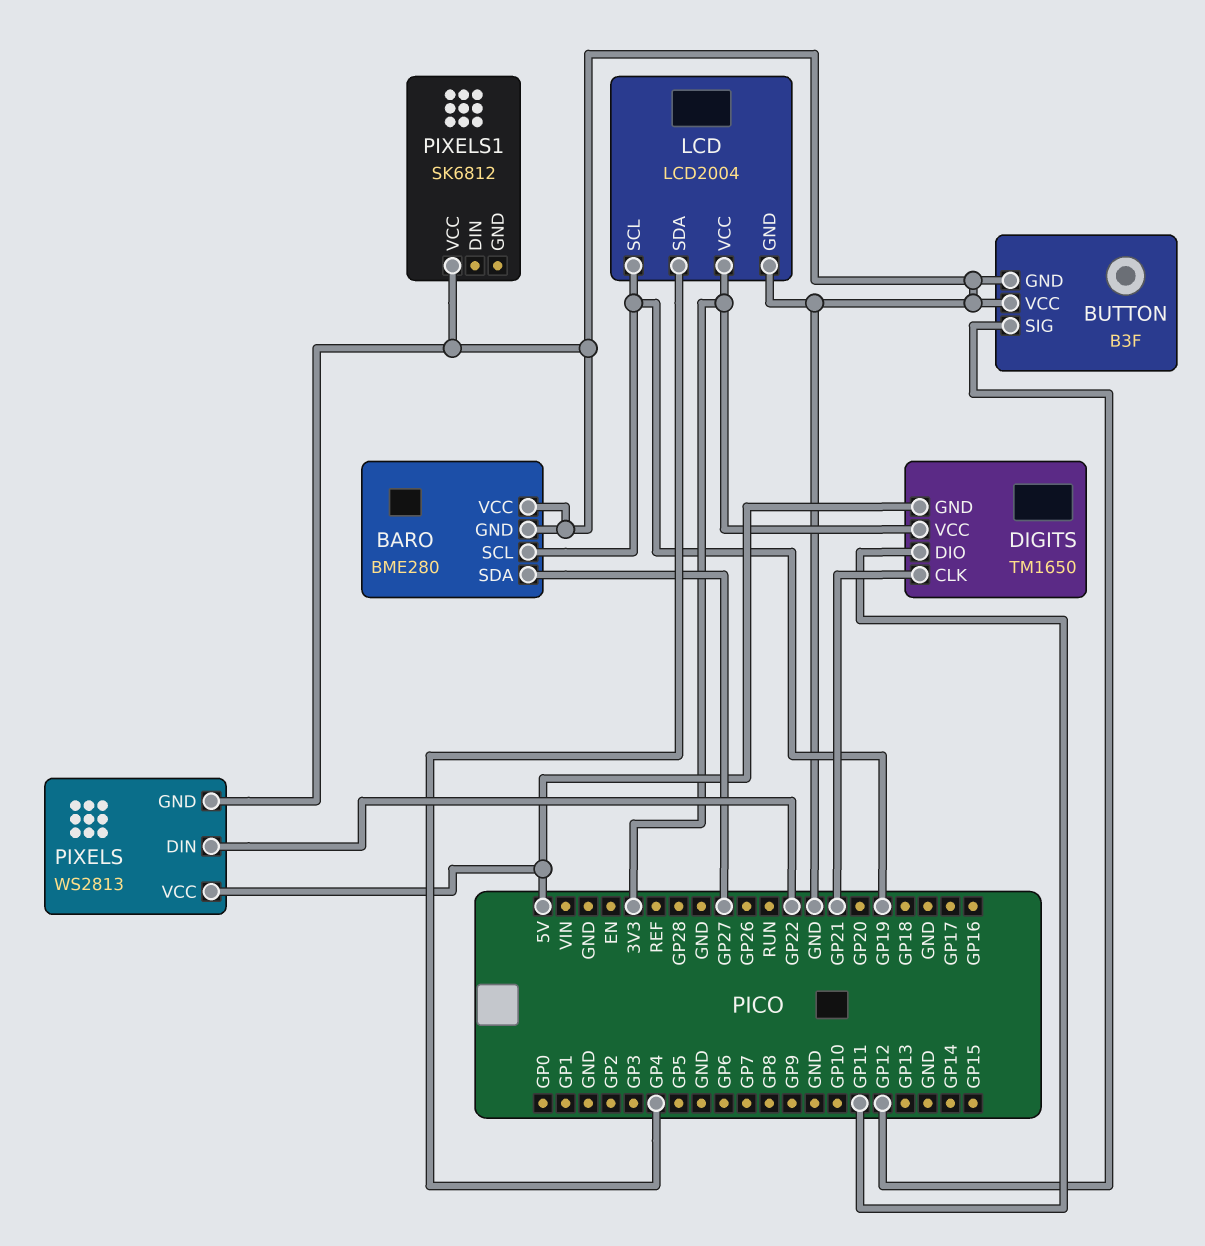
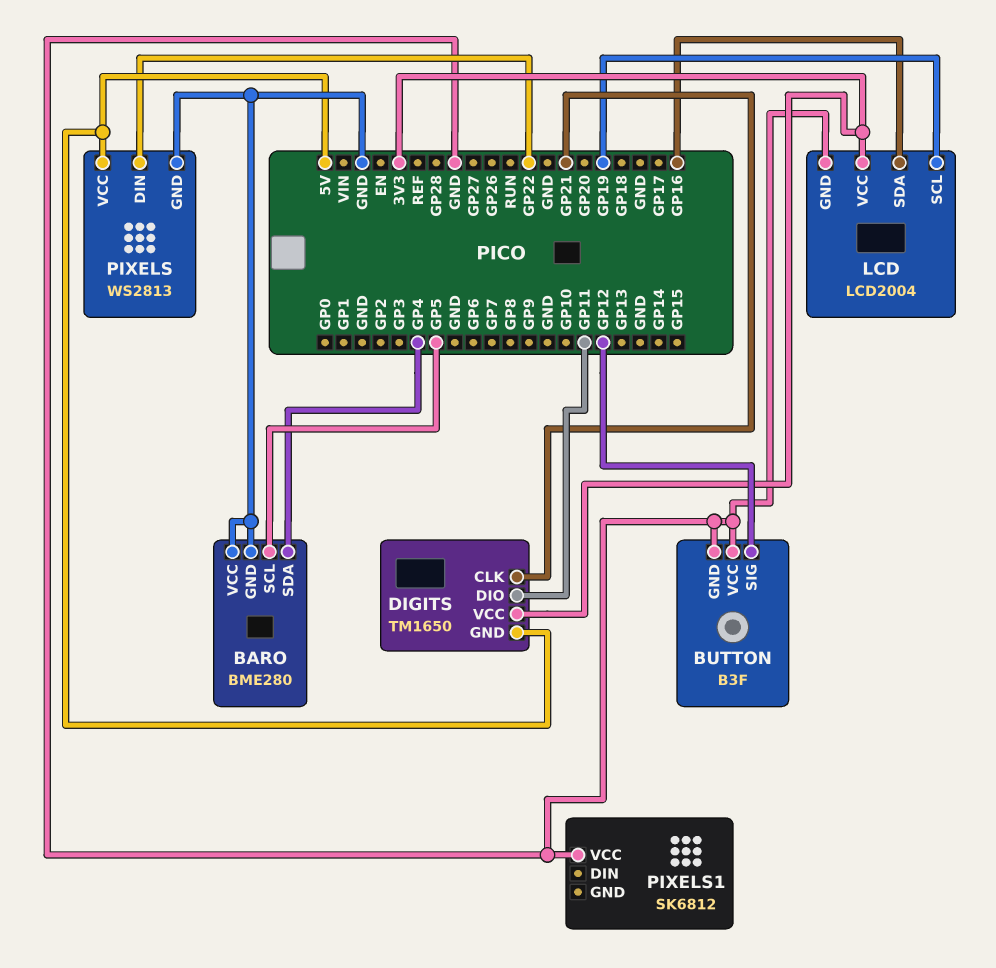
BARO pin SCL: GP19 -> GP5
BARO pin SDA: GP27 -> GP4
LCD pin SDA: GP4 -> GP16

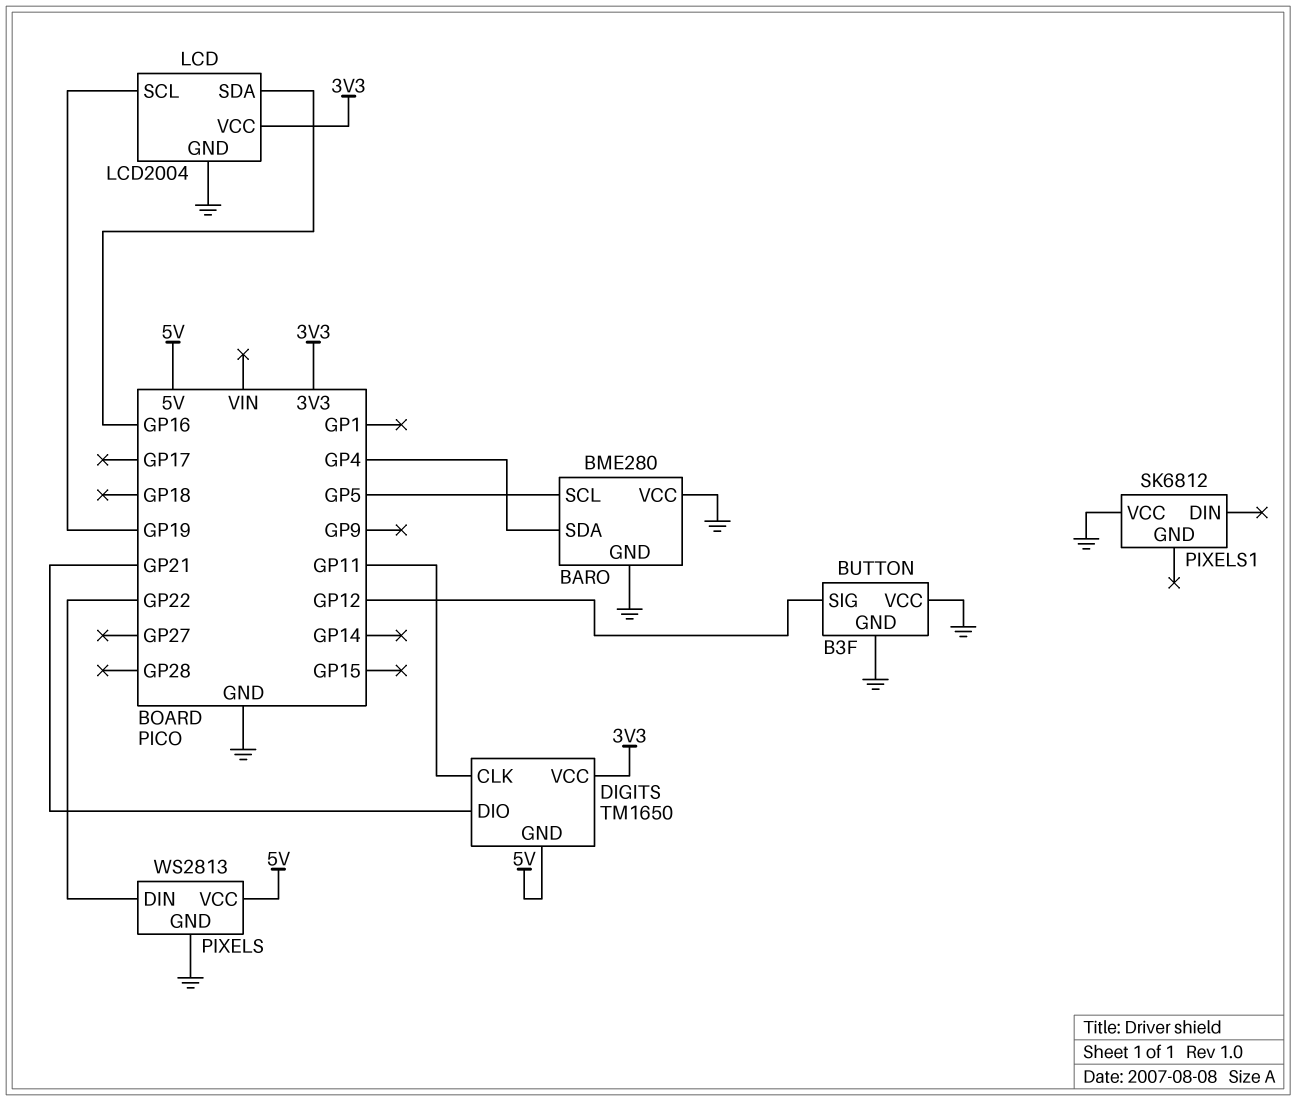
DIGITS pin CLK: GP21 -> GP11
DIGITS pin DIO: GP11 -> GP21

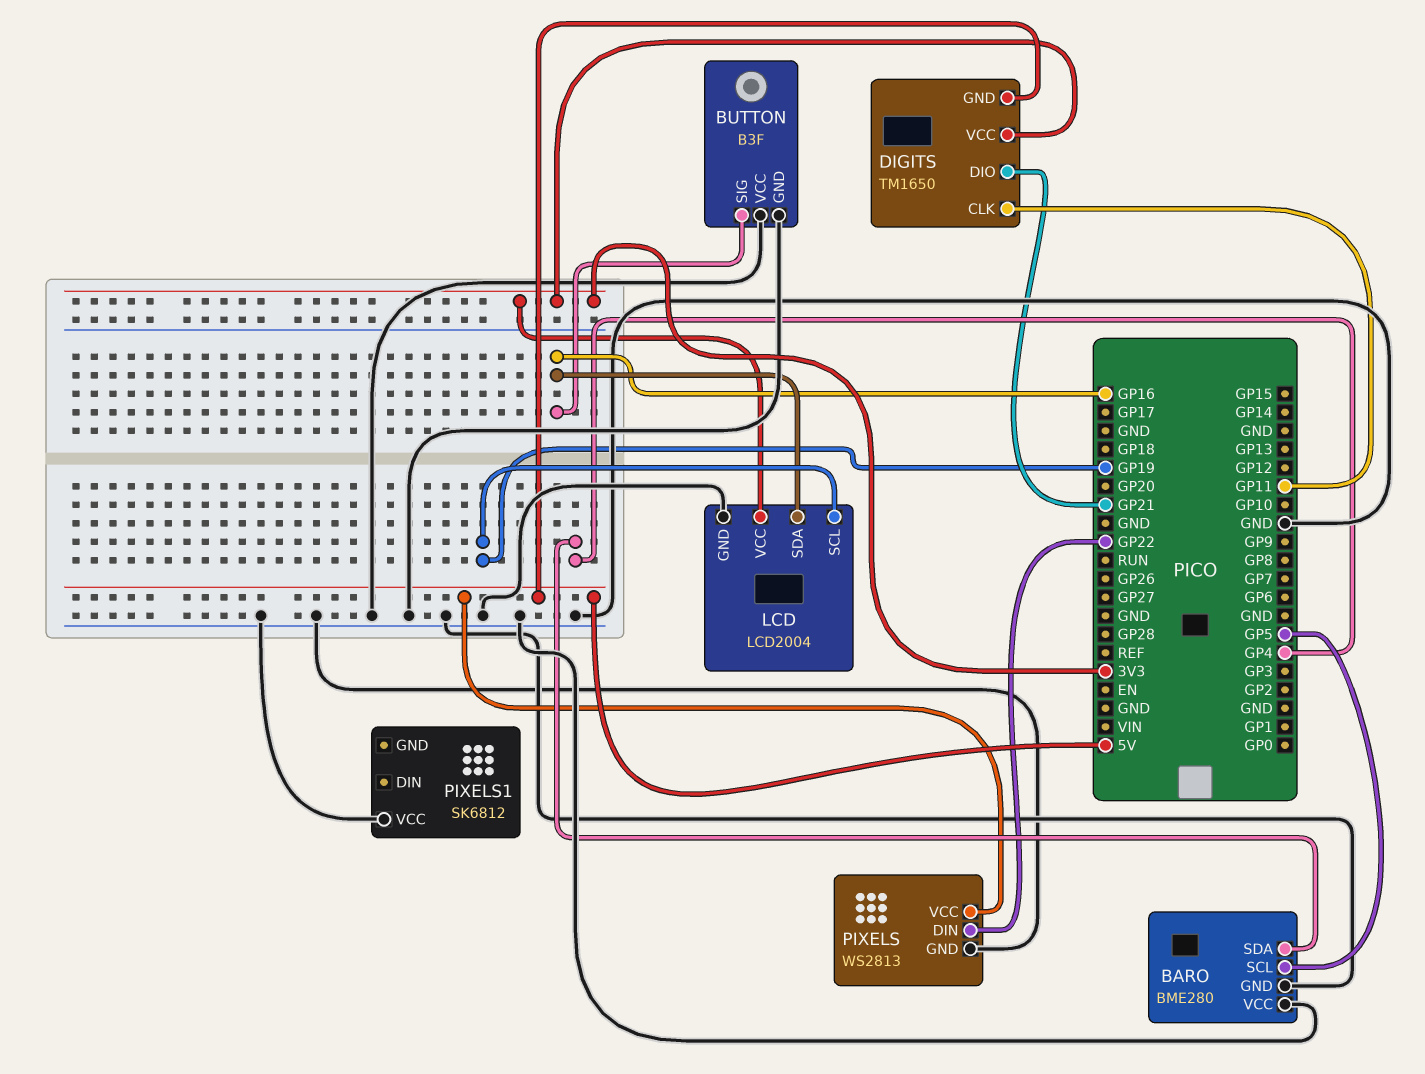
BUTTON pin SIG: GP12 -> GP16

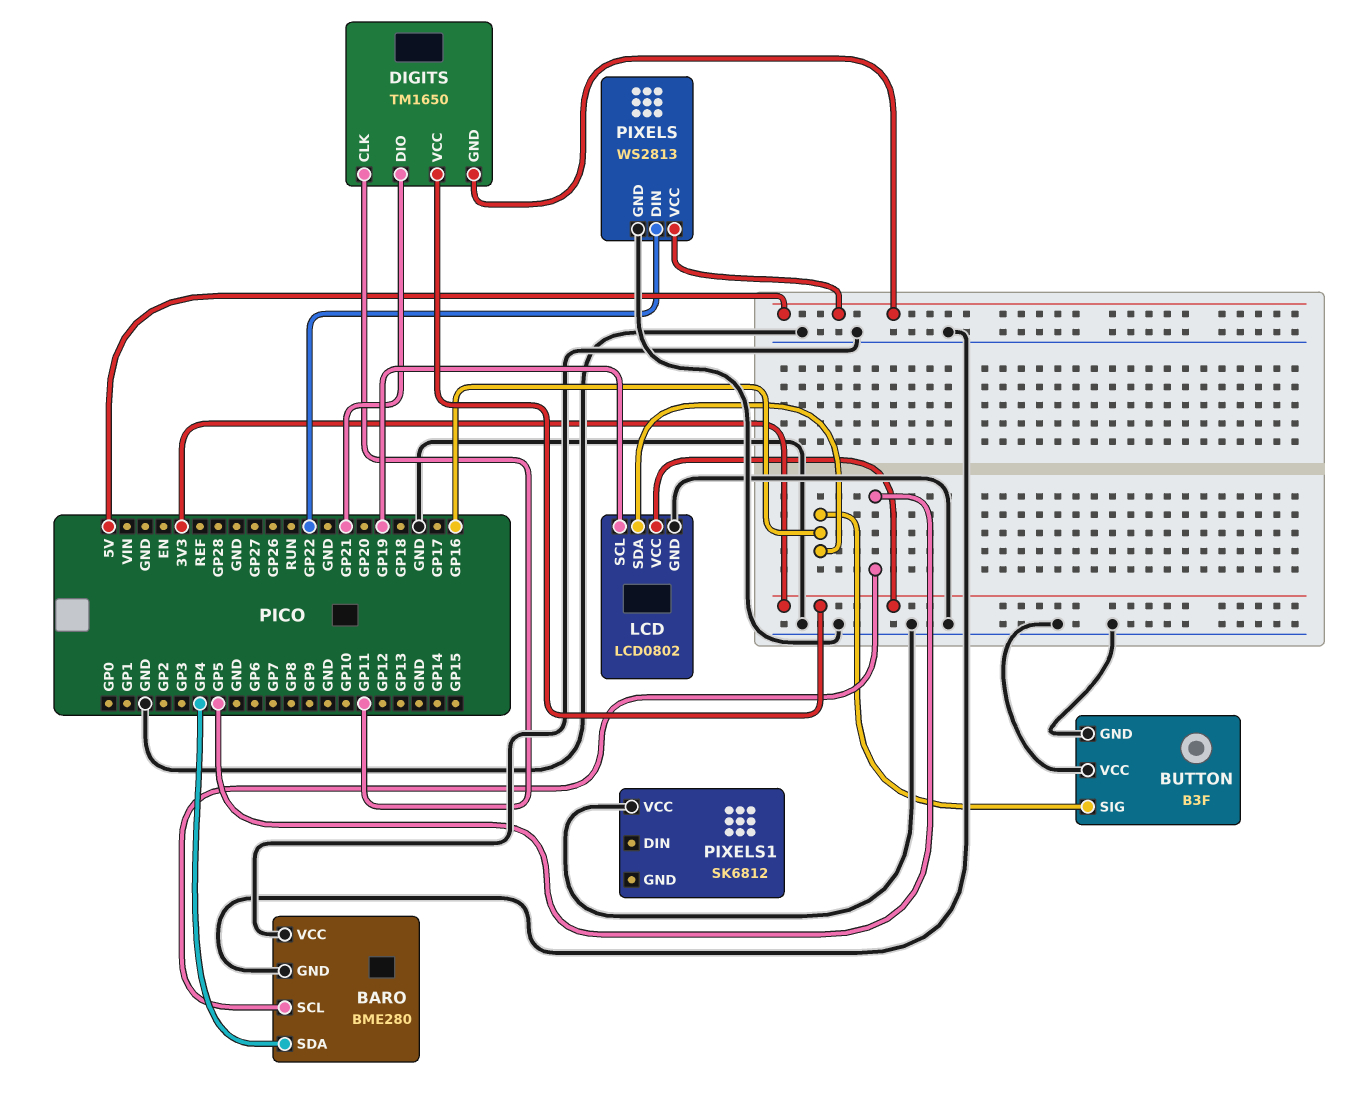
LCD: LCD2004 -> LCD0802

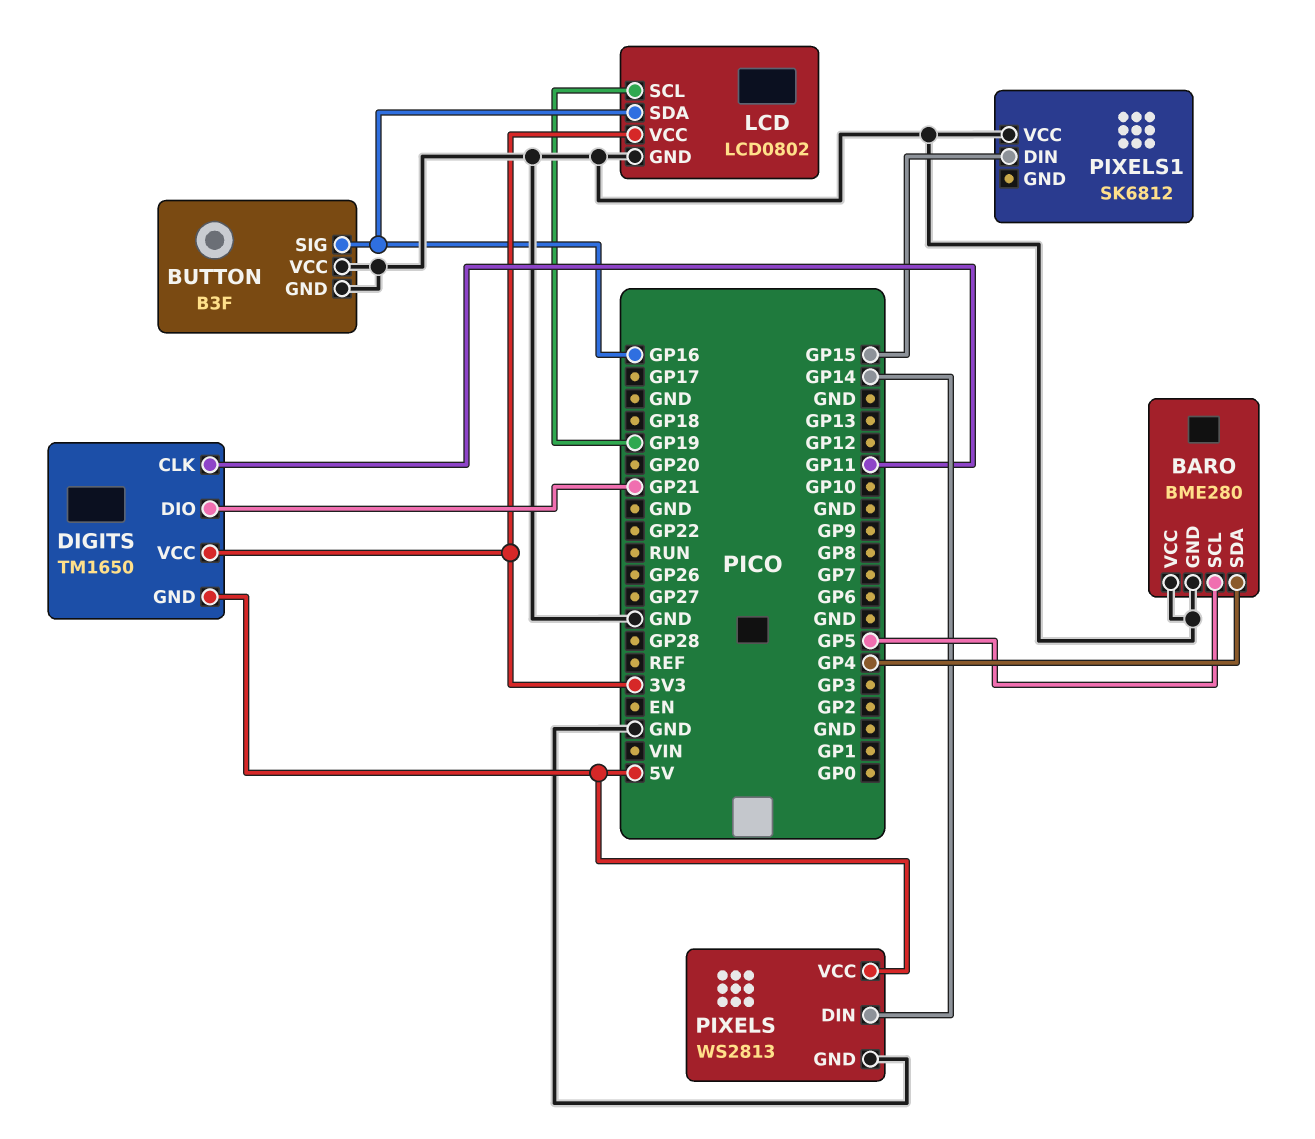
PIXELS pin DIN: GP22 -> GP14
PIXELS1 pin DIN: none -> GP15

